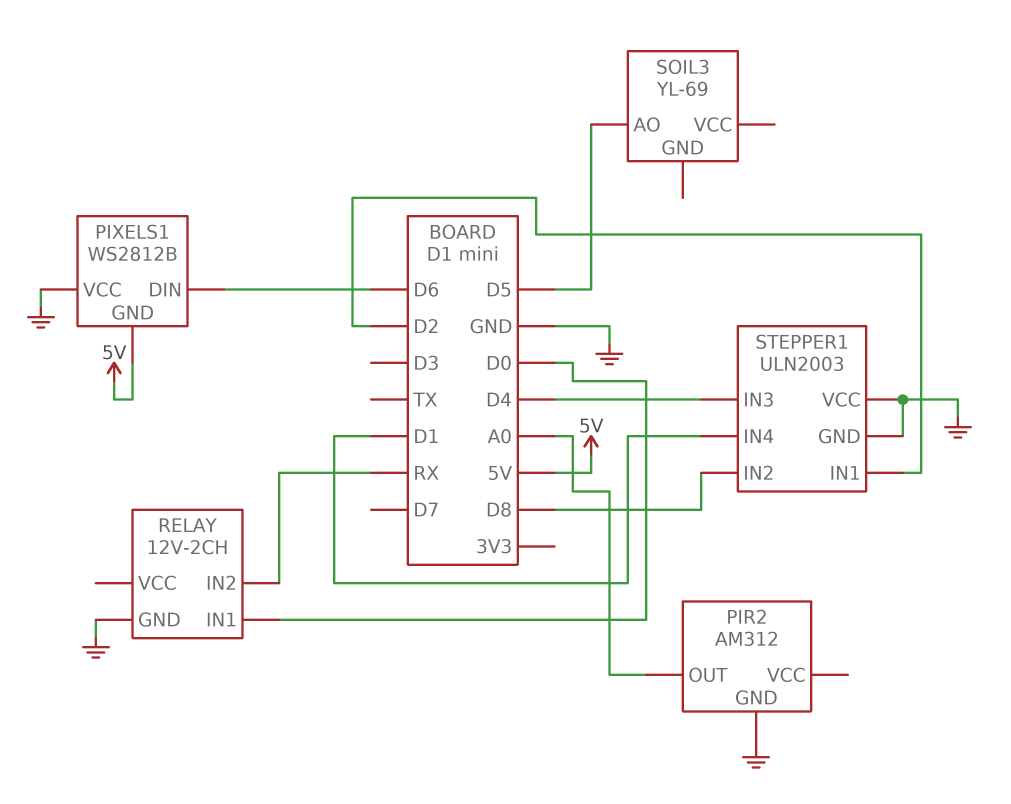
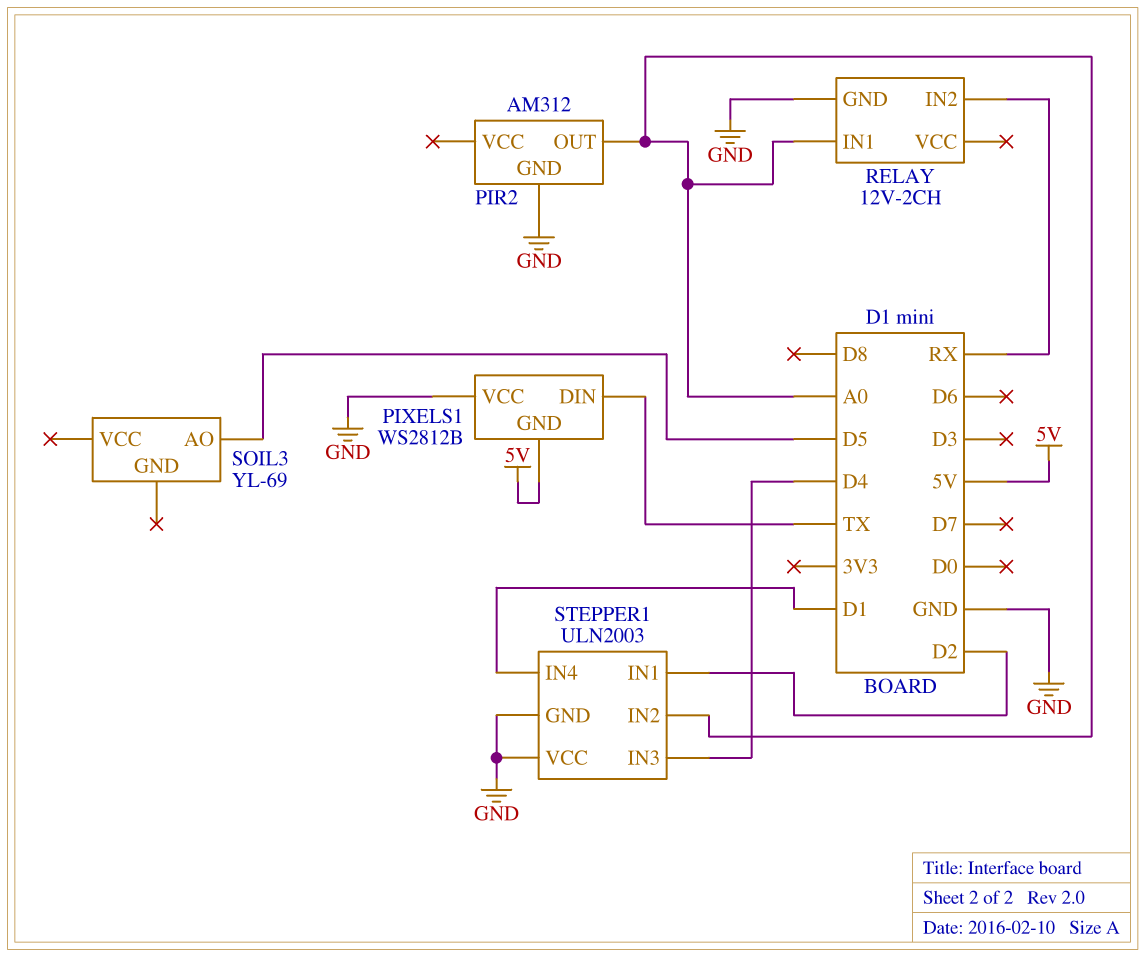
PIXELS1 pin DIN: D6 -> TX
RELAY pin IN1: D0 -> A0
STEPPER1 pin IN2: D8 -> A0

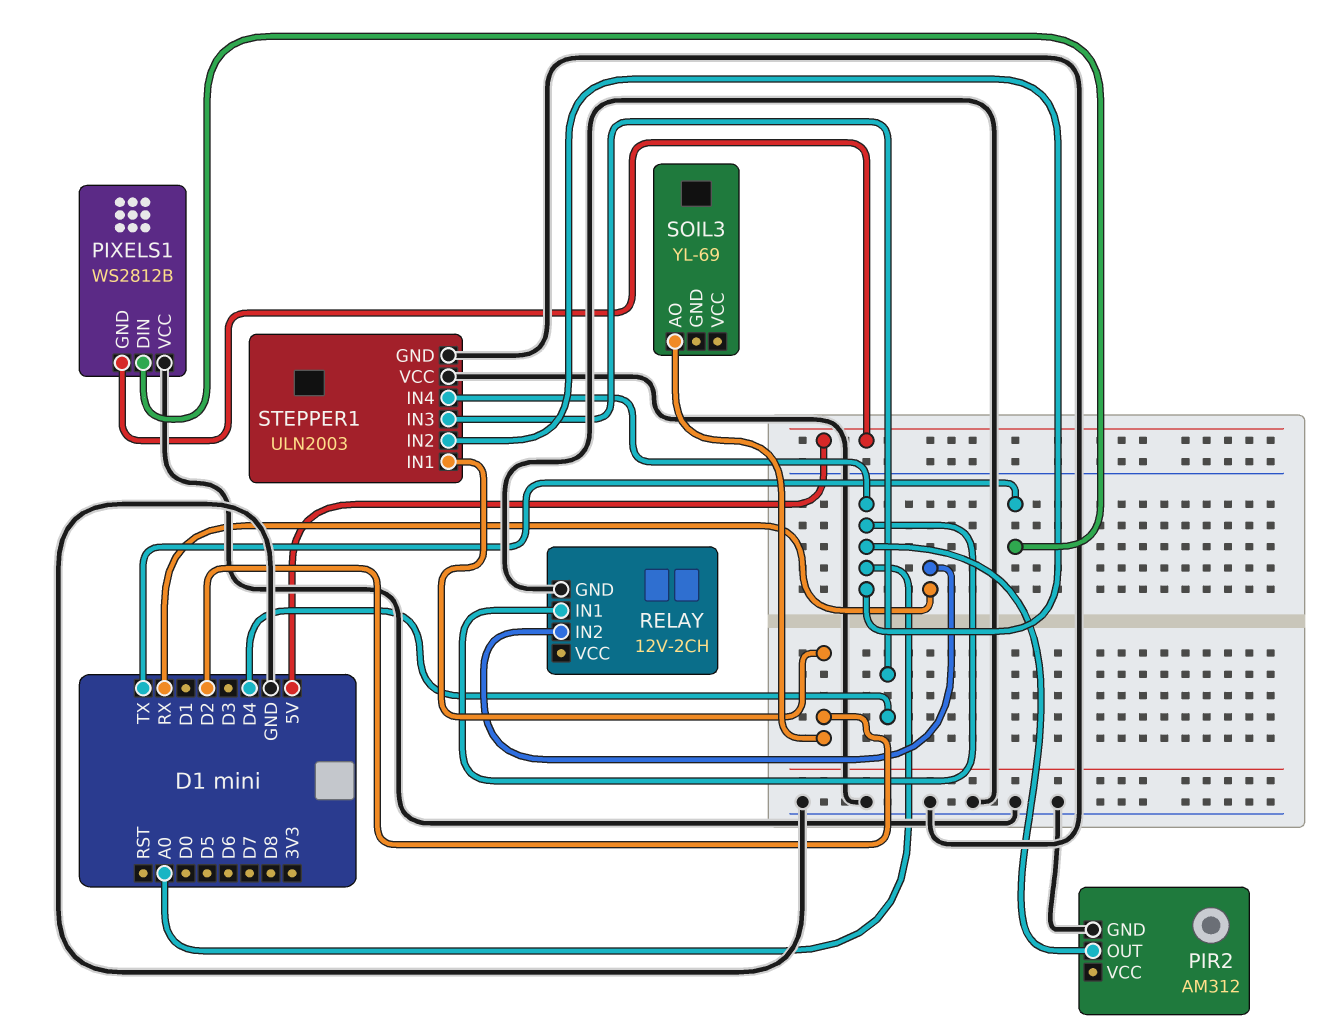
SOIL3 pin AO: D5 -> D2
STEPPER1 pin IN4: D1 -> A0

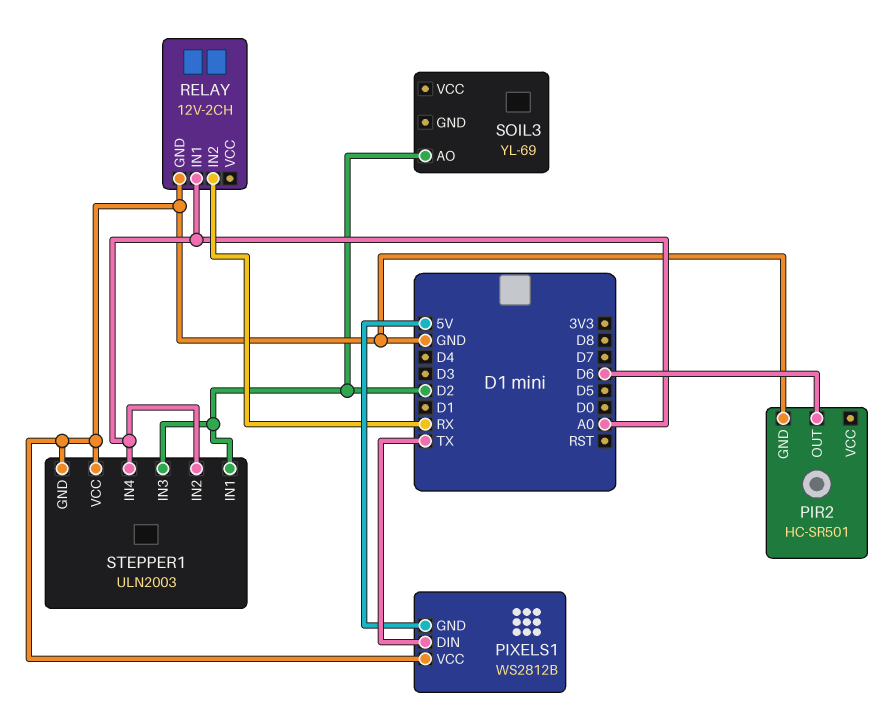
PIR2: AM312 -> HC-SR501
PIR2 pin OUT: A0 -> D6
STEPPER1 pin IN3: D4 -> D2

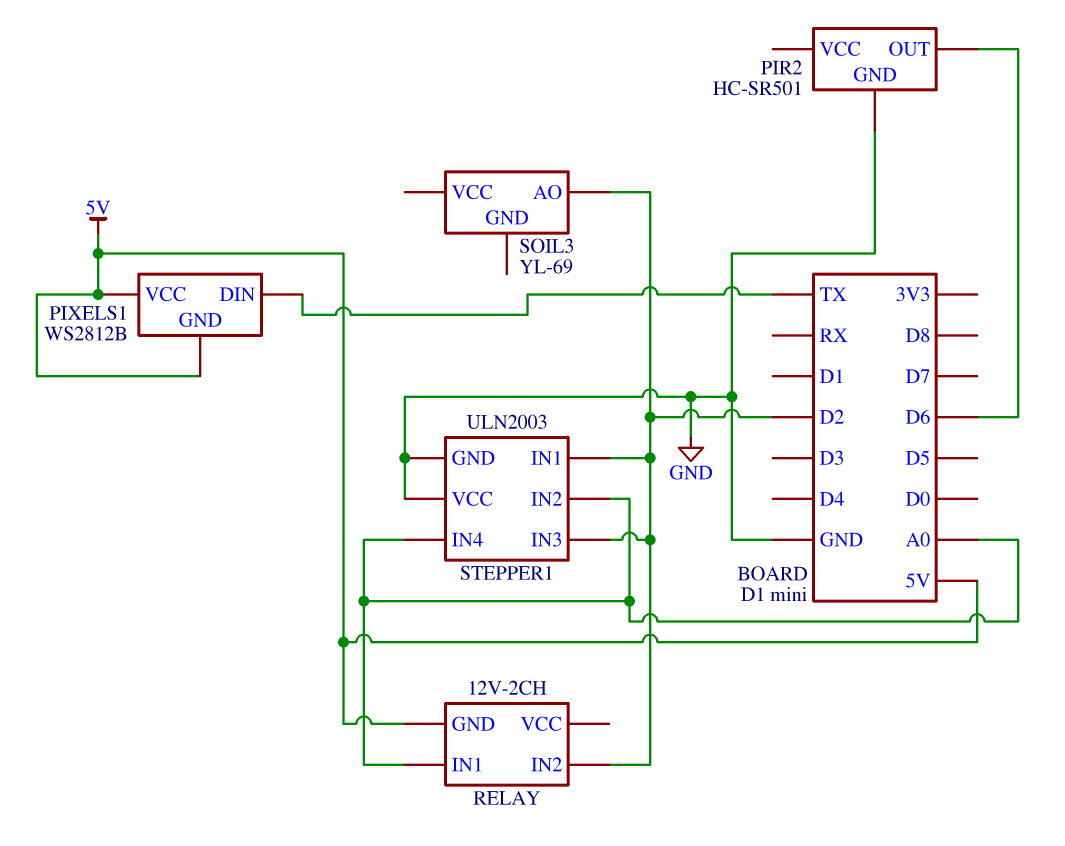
PIXELS1 pin VCC: GND -> 5V
RELAY pin GND: GND -> 5V
RELAY pin IN2: RX -> D2

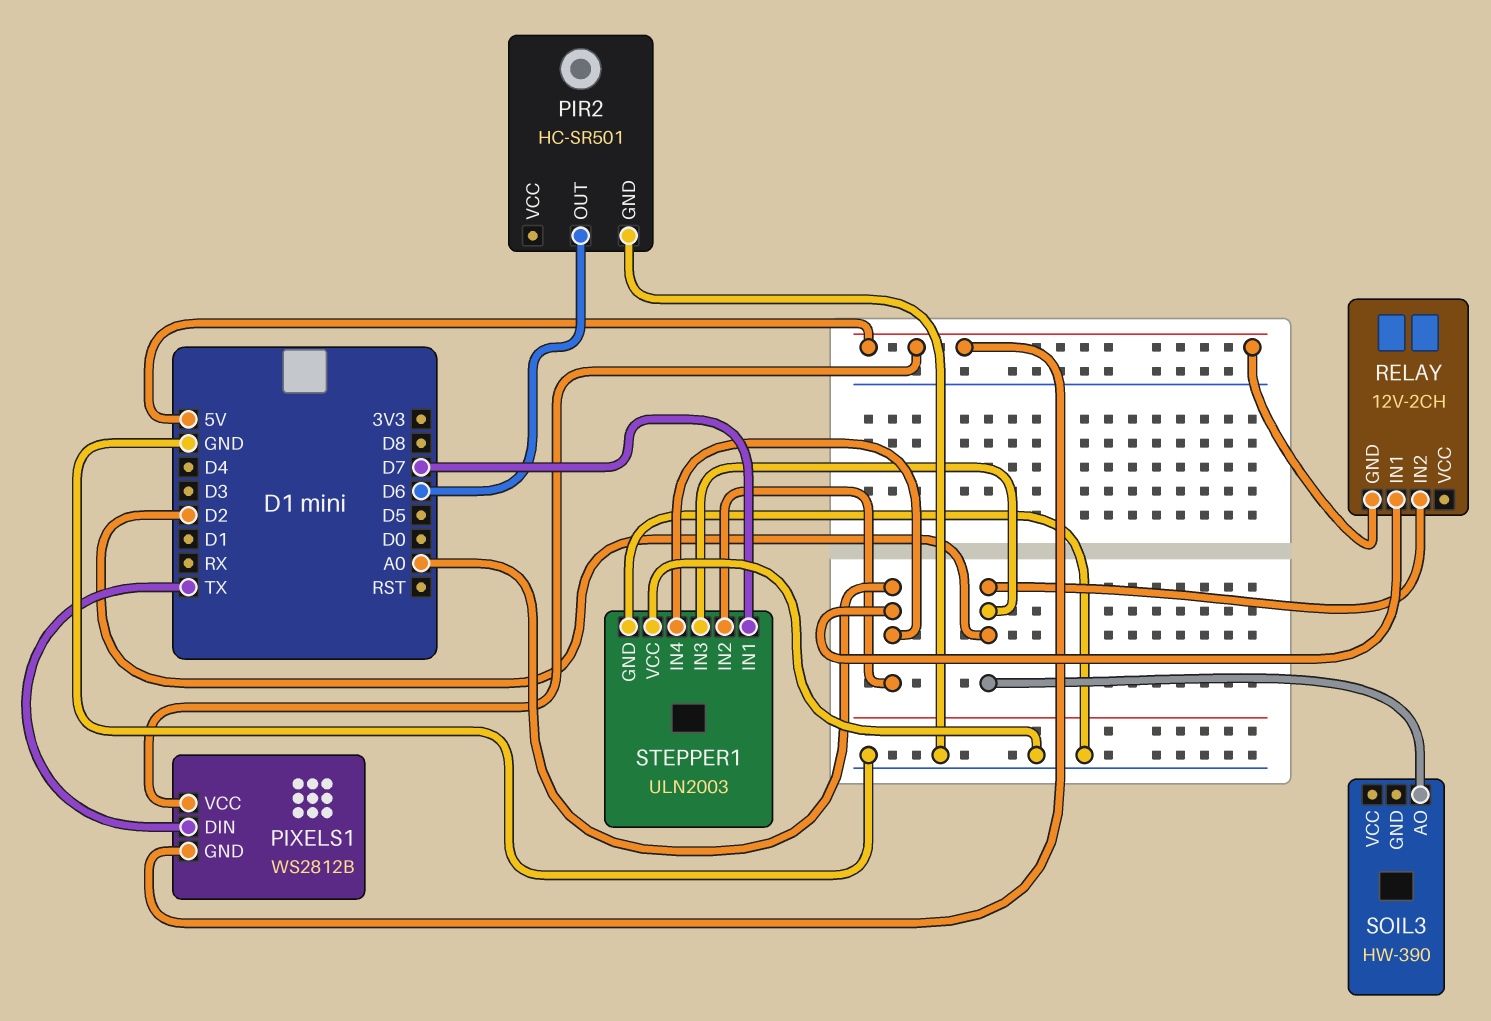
SOIL3: YL-69 -> HW-390
STEPPER1 pin IN1: D2 -> D7

